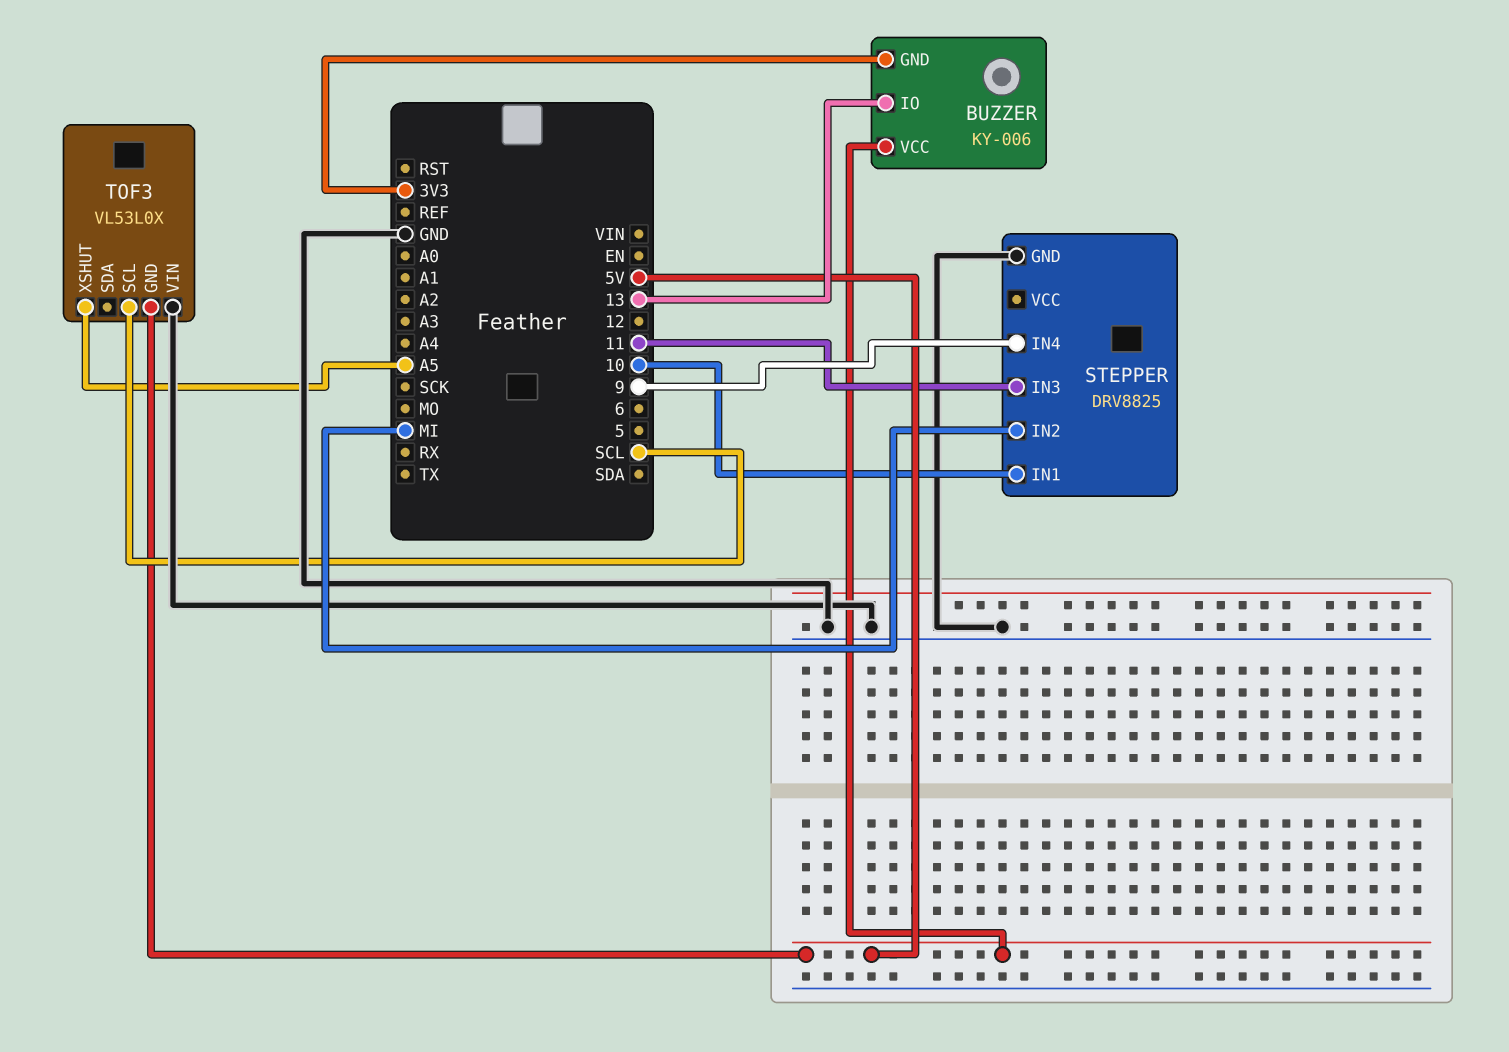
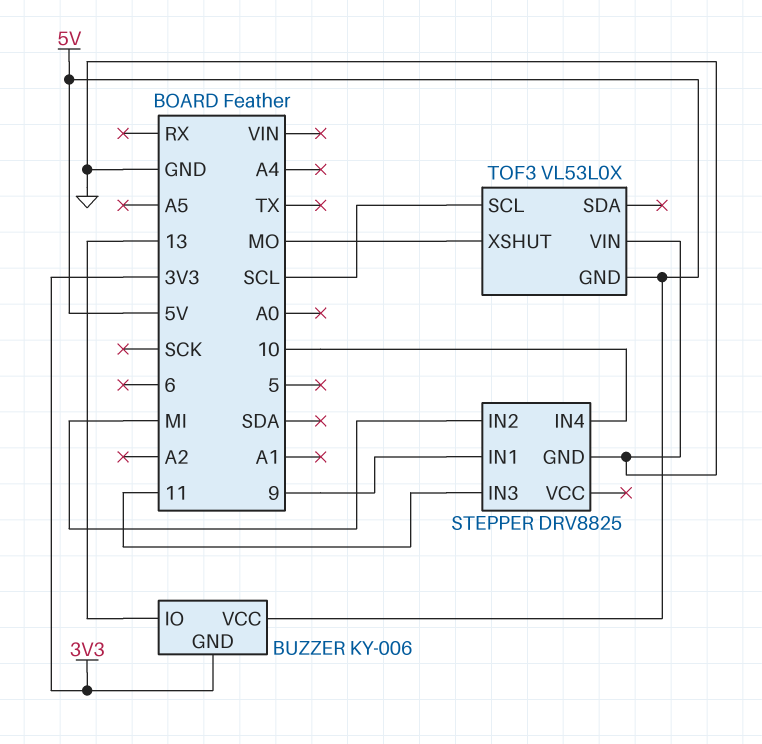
STEPPER pin IN1: 10 -> 9
STEPPER pin IN4: 9 -> 10
TOF3 pin XSHUT: A5 -> MO

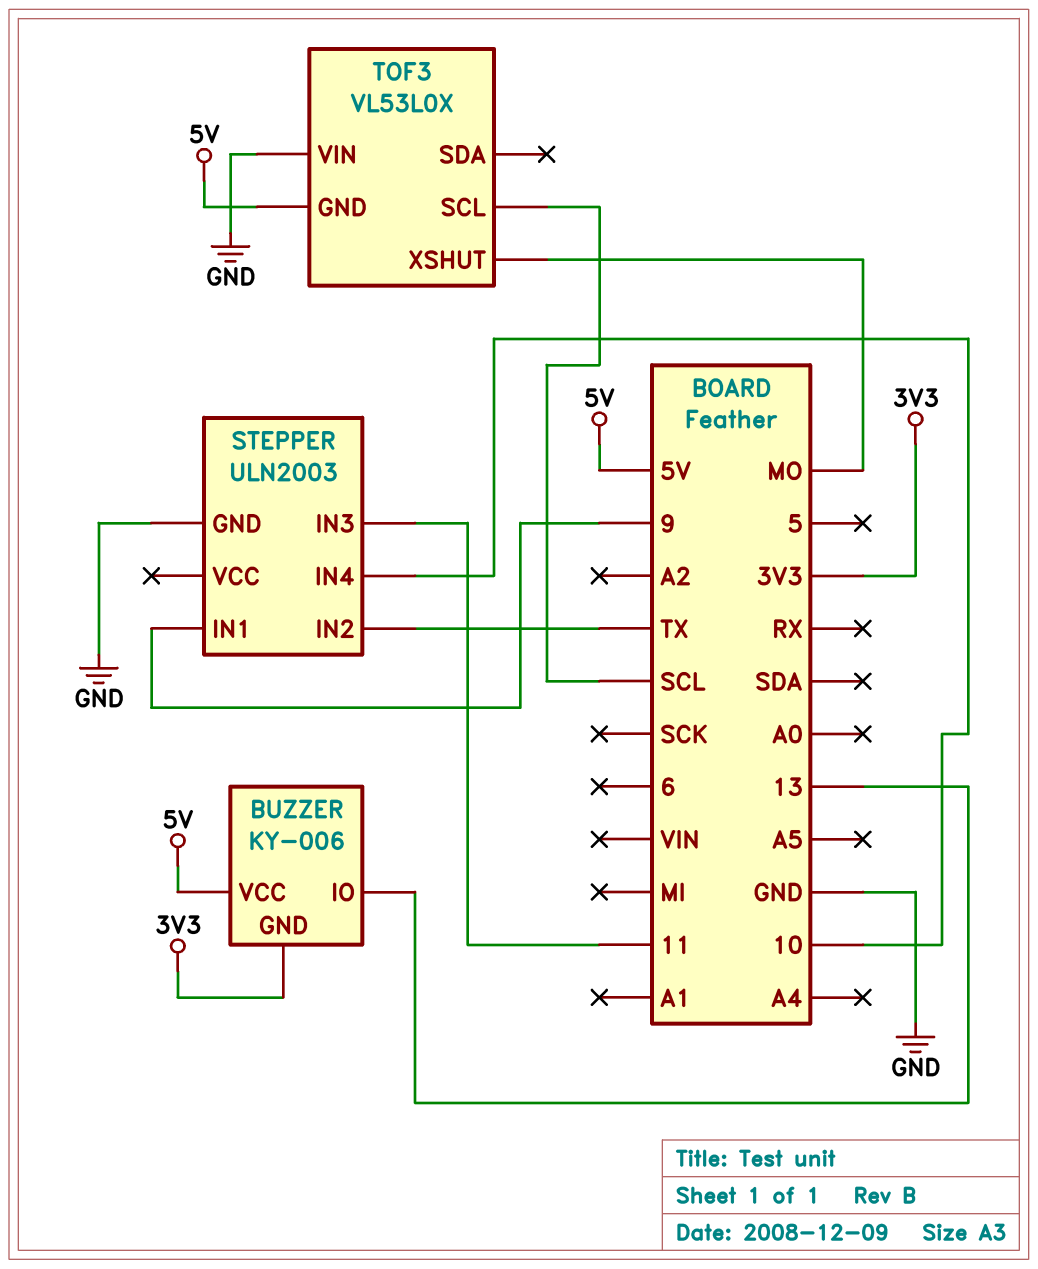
STEPPER: DRV8825 -> ULN2003
STEPPER pin IN2: MI -> TX

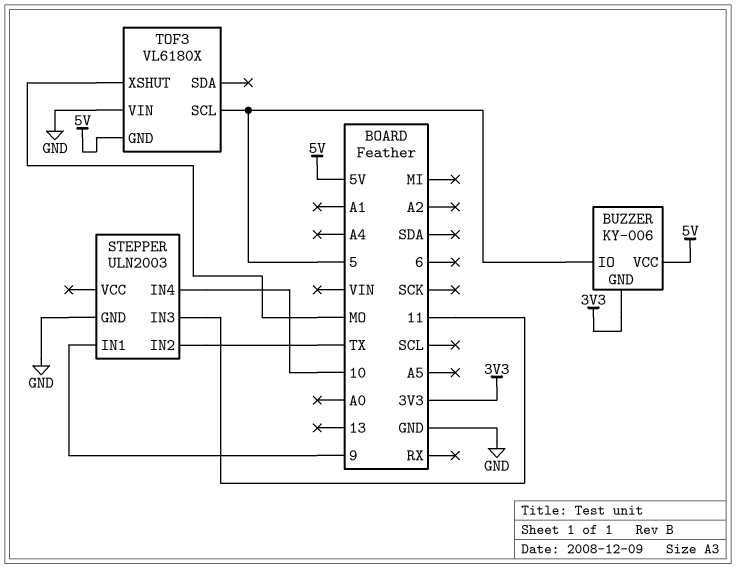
BUZZER pin IO: 13 -> 5
TOF3: VL53L0X -> VL6180X
TOF3 pin SCL: SCL -> 5

